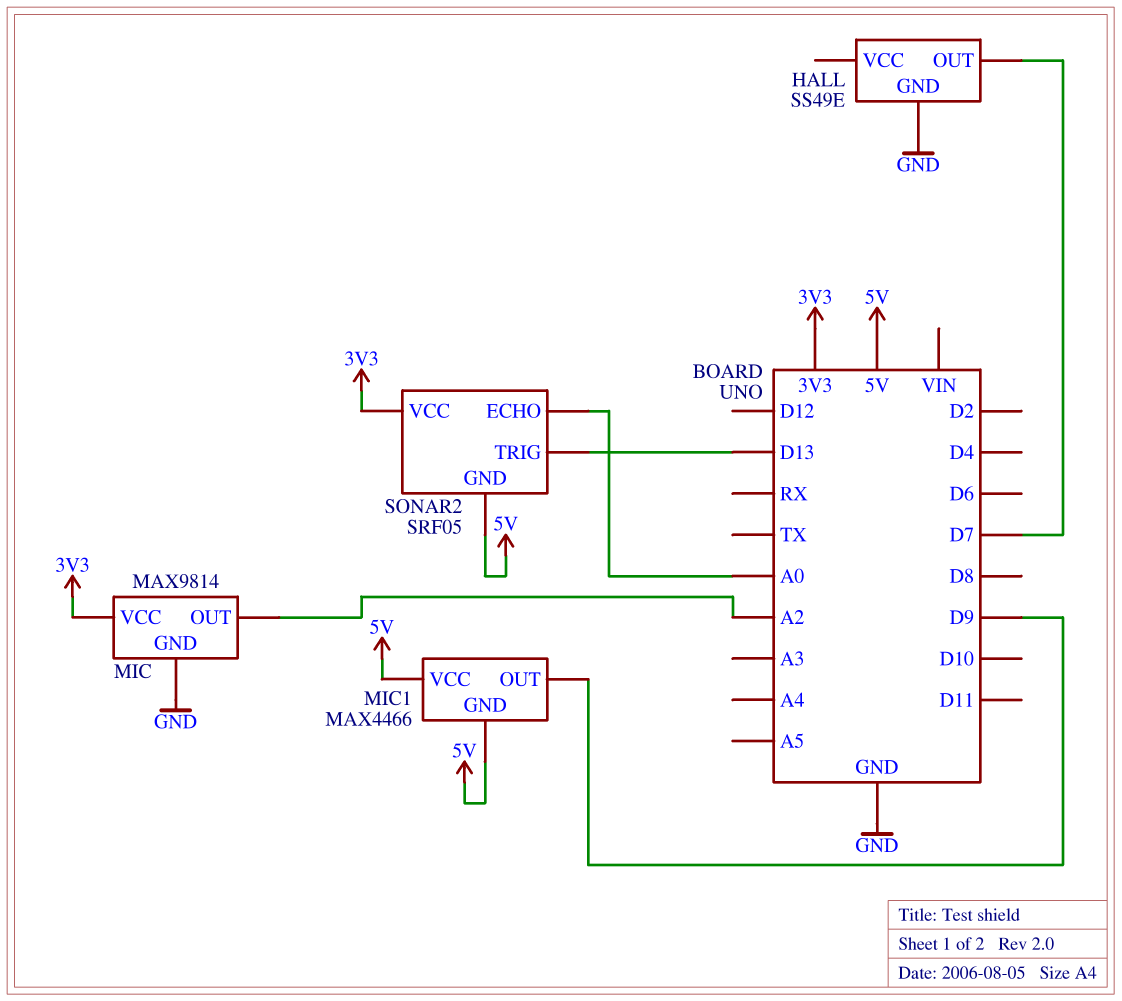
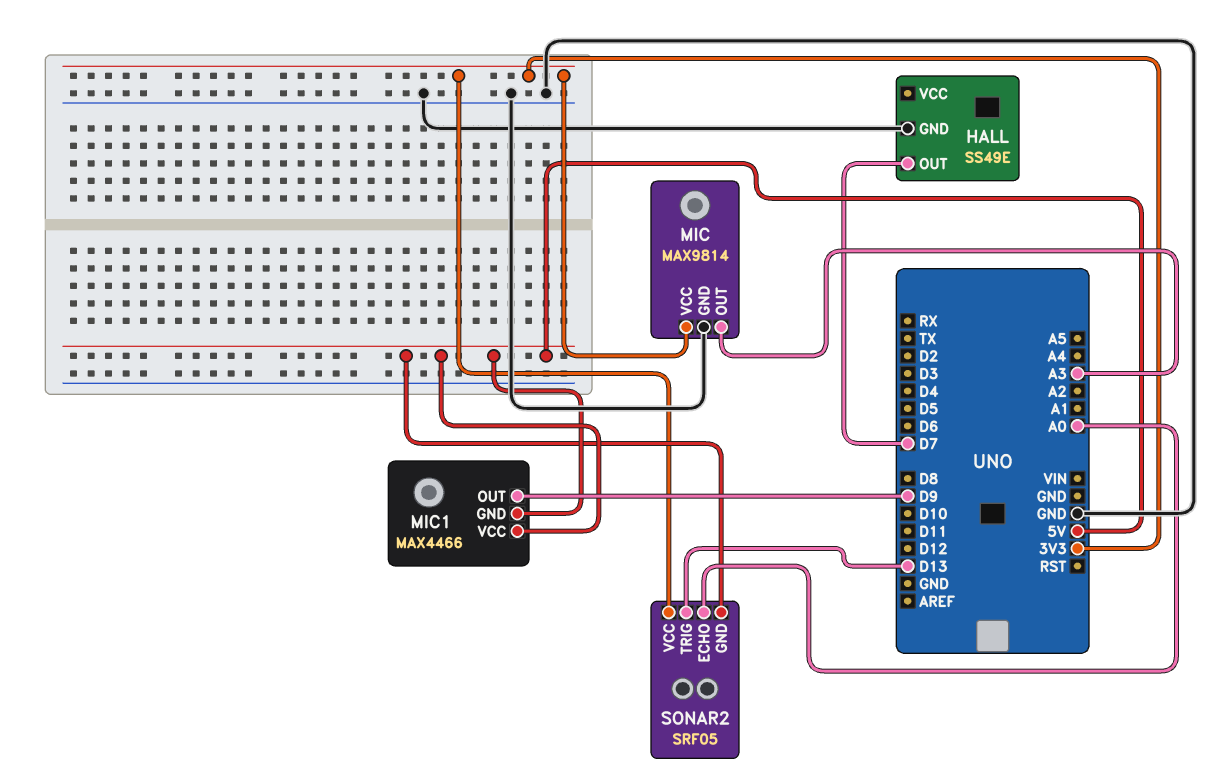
MIC pin OUT: A2 -> A3

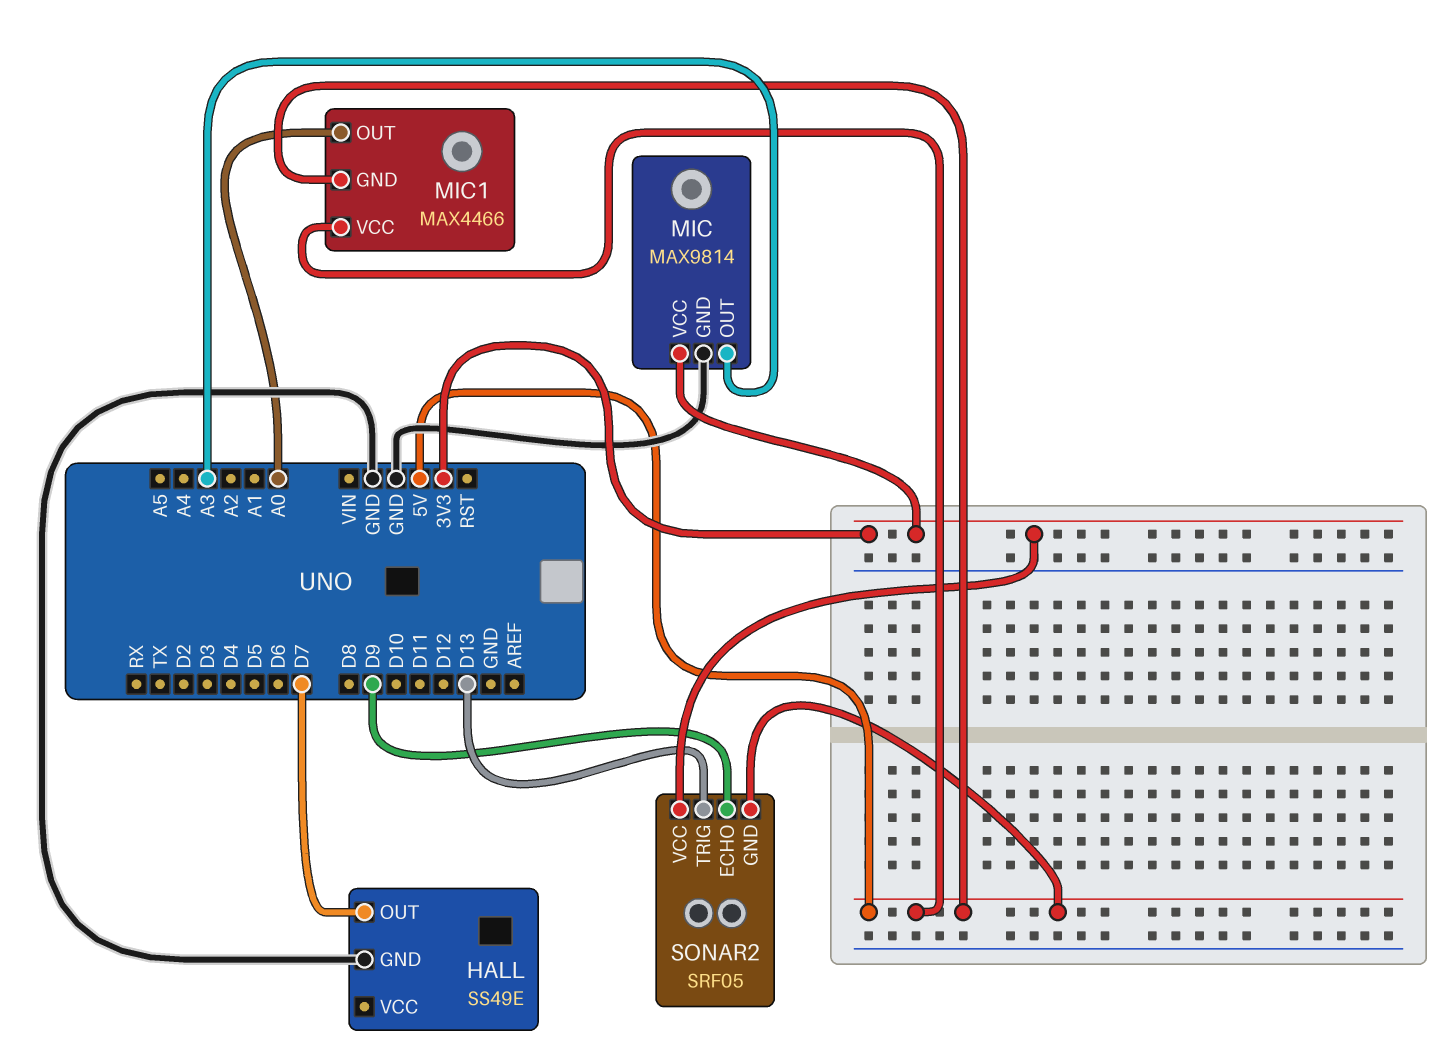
MIC1 pin OUT: D9 -> A0
SONAR2 pin ECHO: A0 -> D9

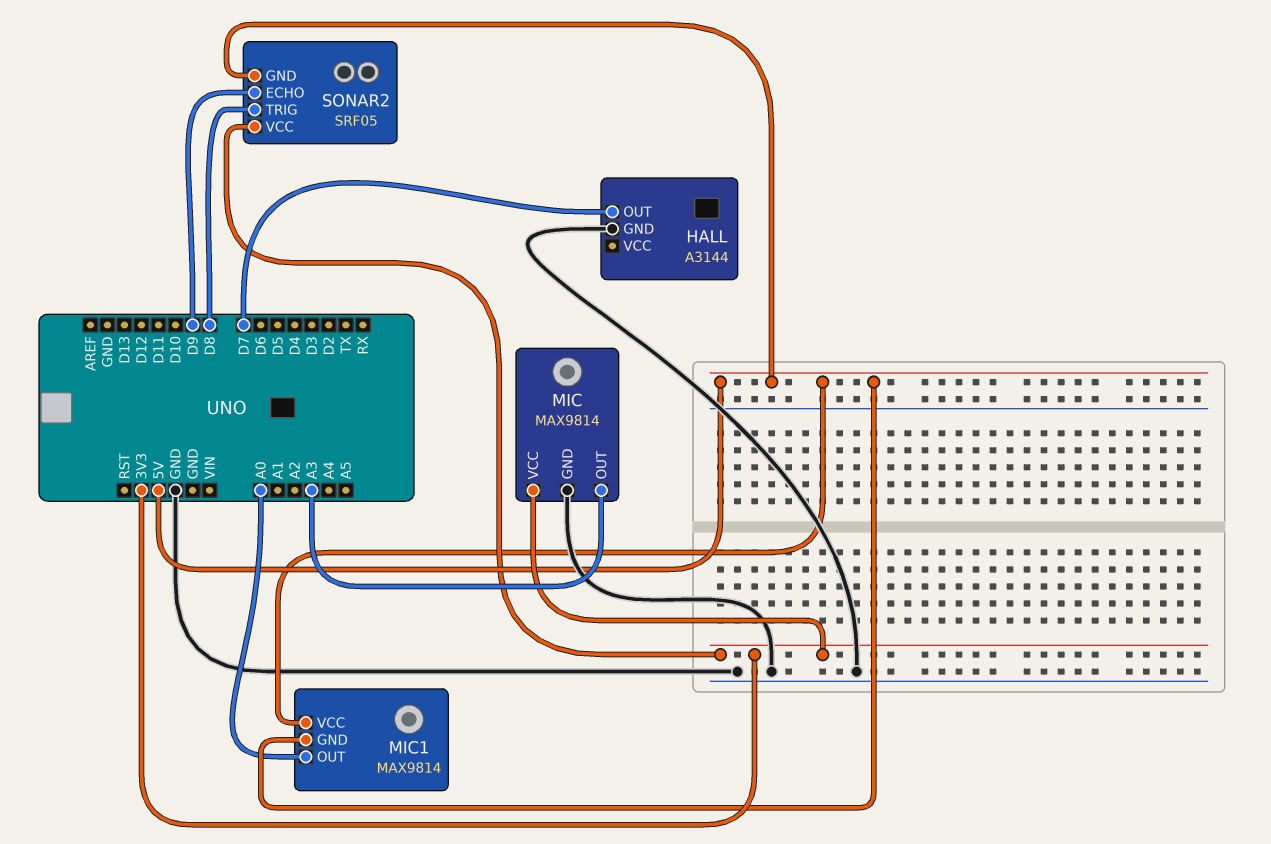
HALL: SS49E -> A3144
MIC1: MAX4466 -> MAX9814
SONAR2 pin TRIG: D13 -> D8

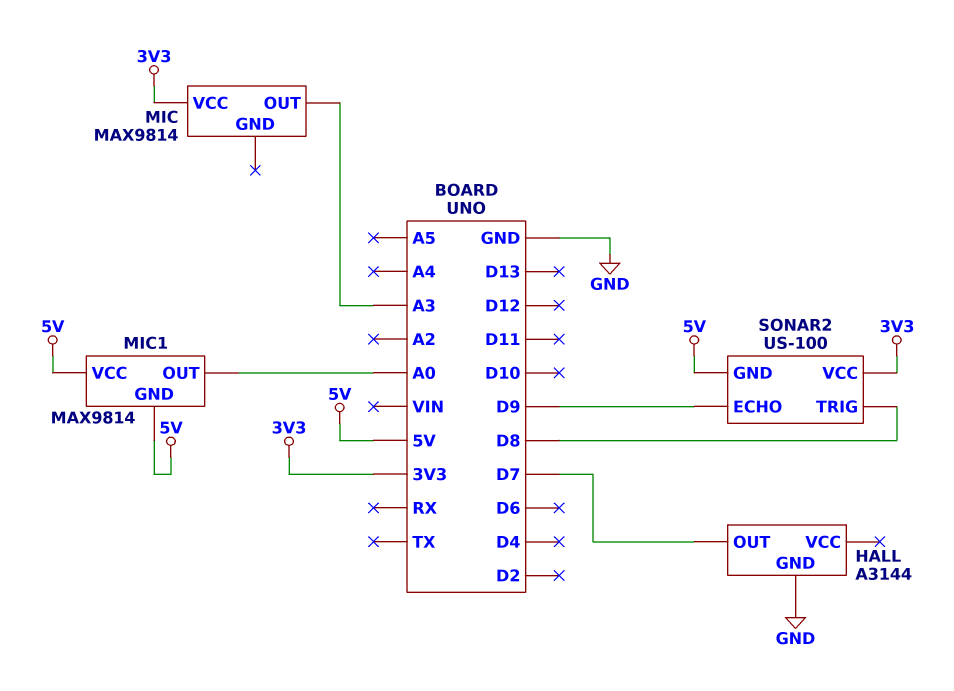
MIC pin GND: GND -> none
SONAR2: SRF05 -> US-100

